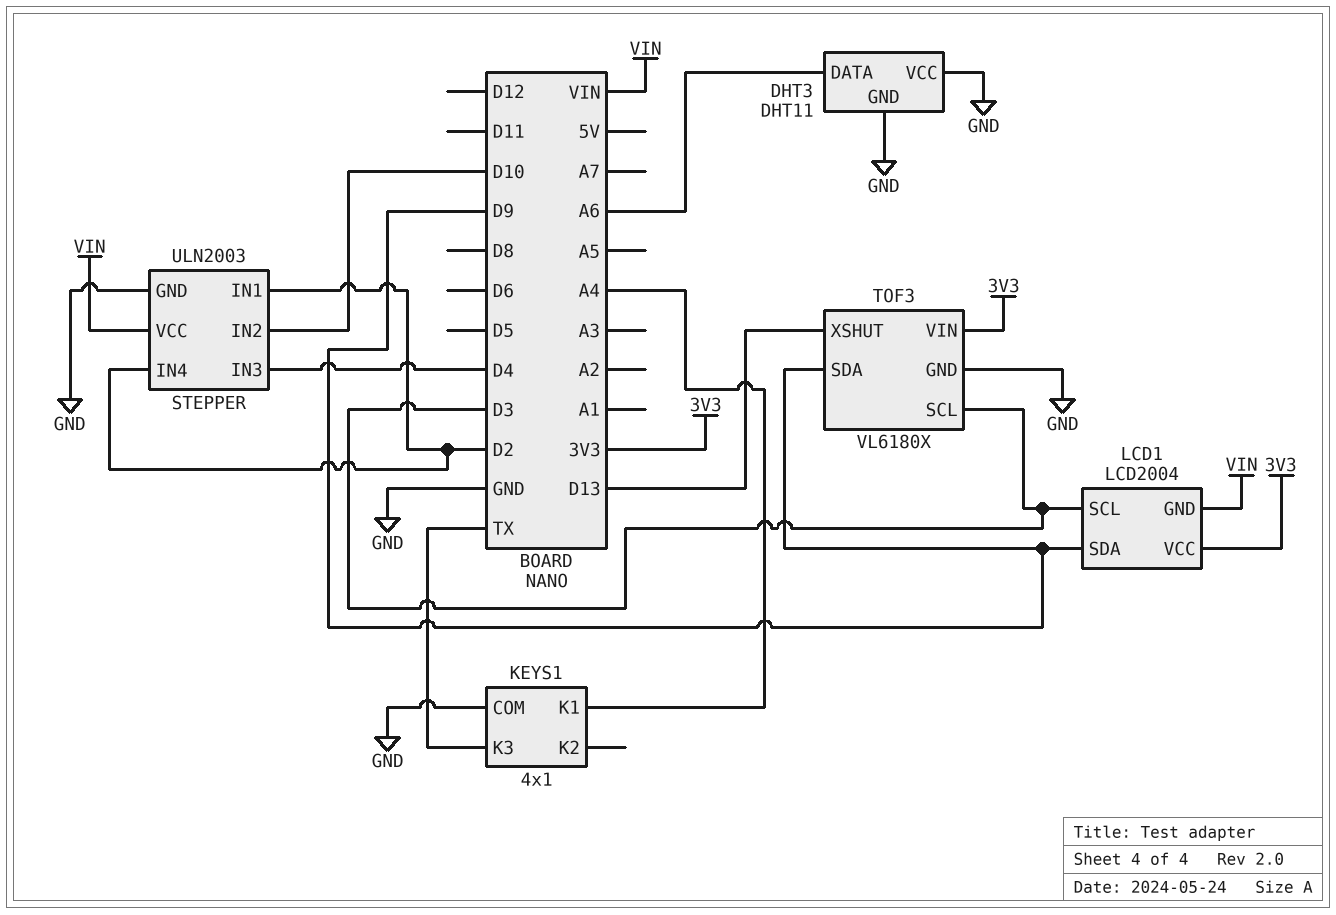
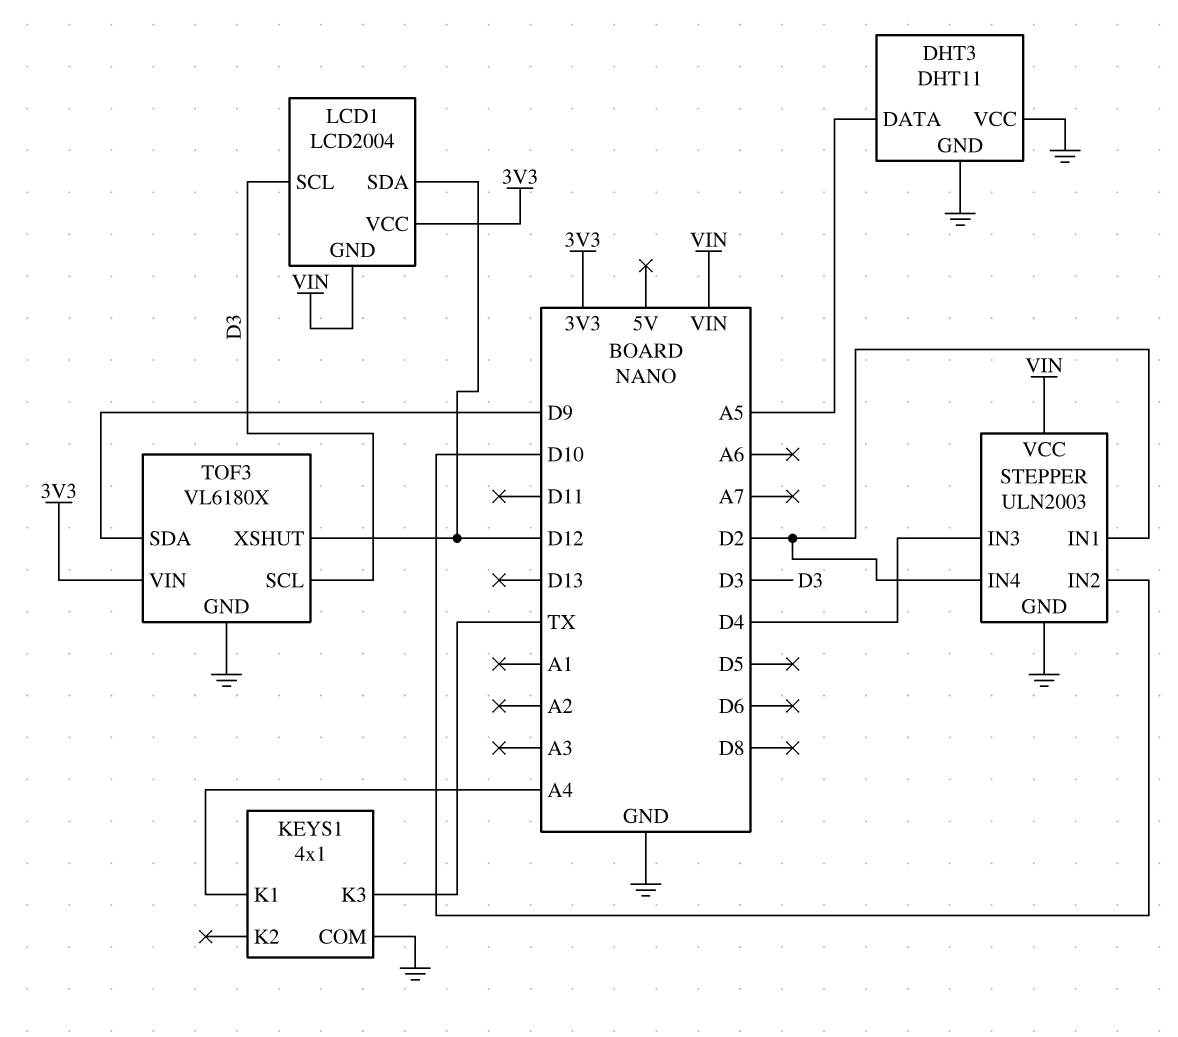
DHT3 pin DATA: A6 -> A5
LCD1 pin SDA: D9 -> D12
TOF3 pin XSHUT: D13 -> D12

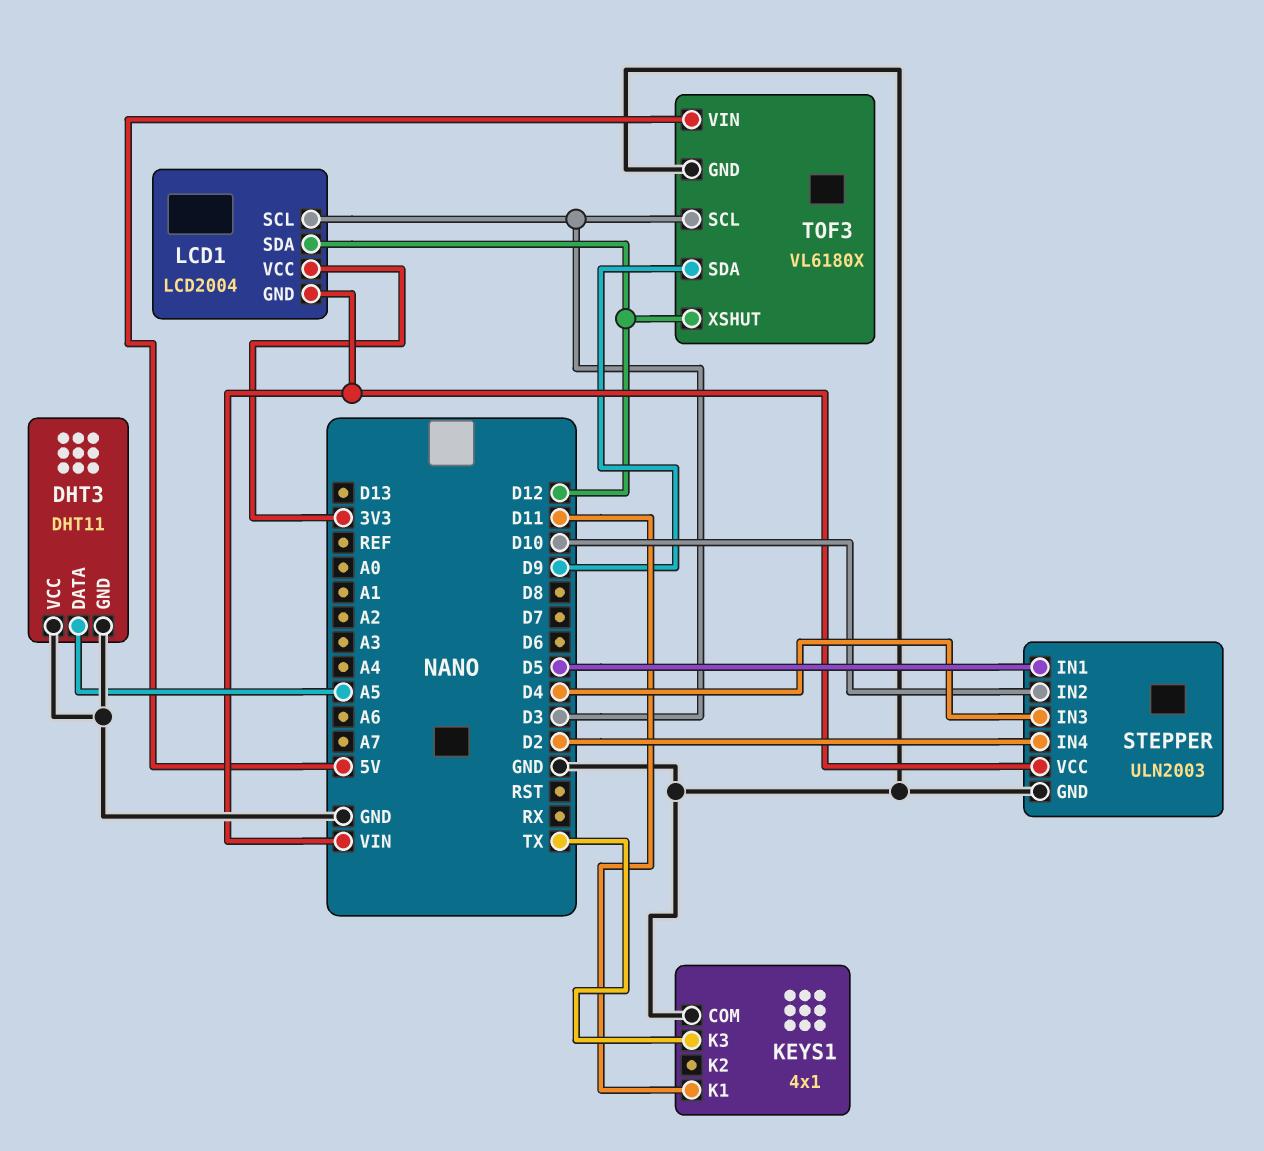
KEYS1 pin K1: A4 -> D11
STEPPER pin IN1: D2 -> D5
TOF3 pin VIN: 3V3 -> 5V

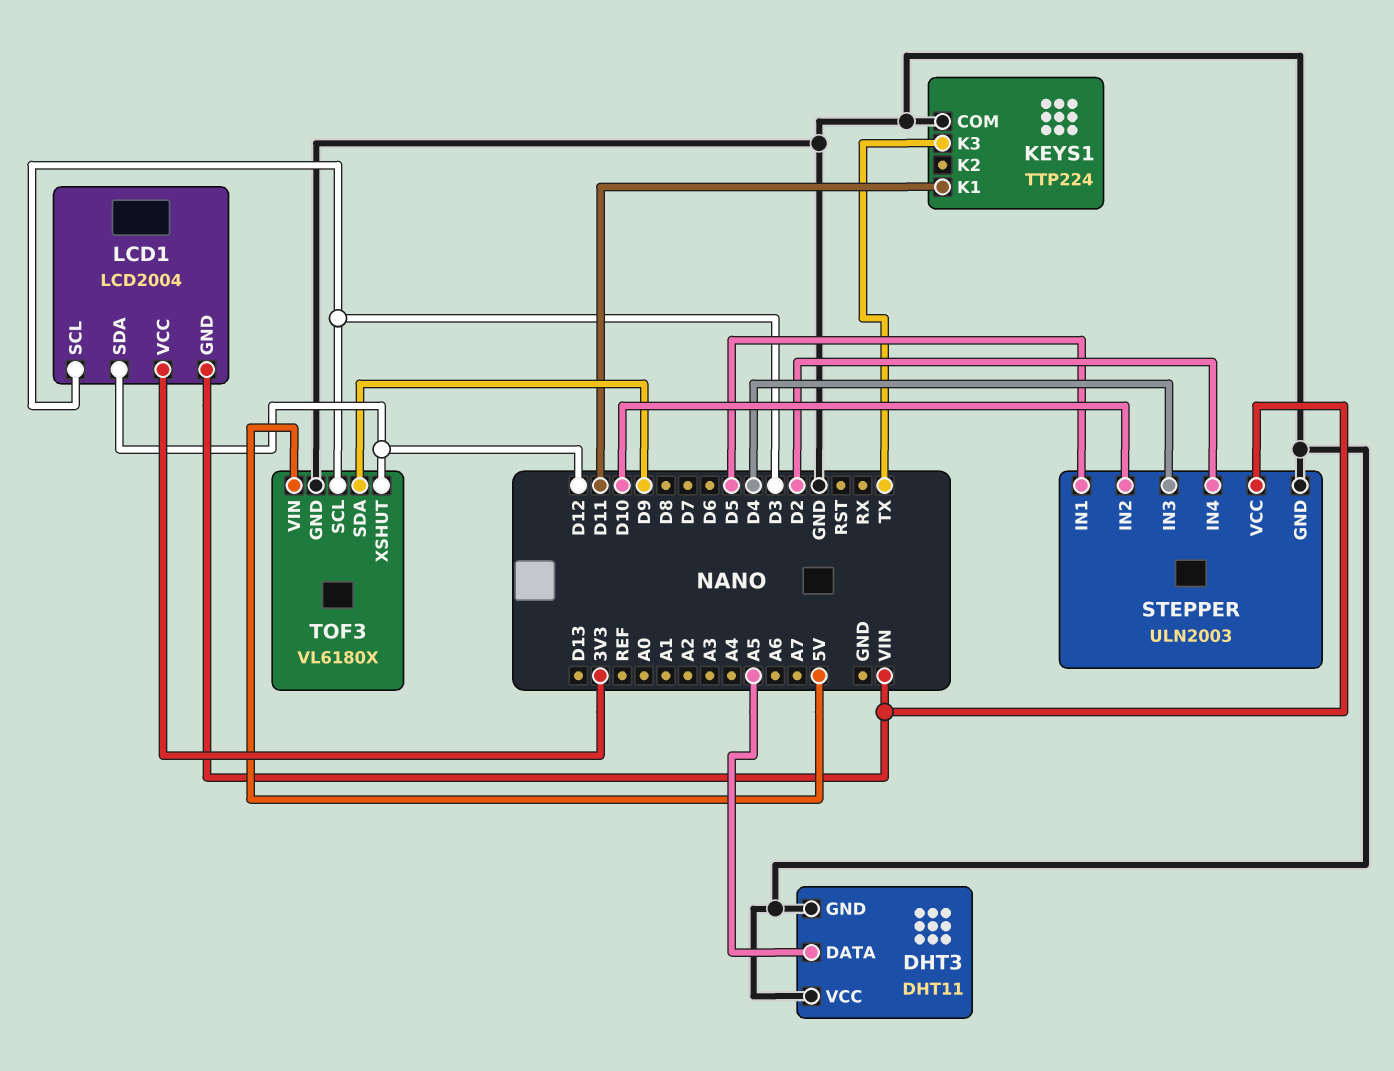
KEYS1: 4x1 -> TTP224

